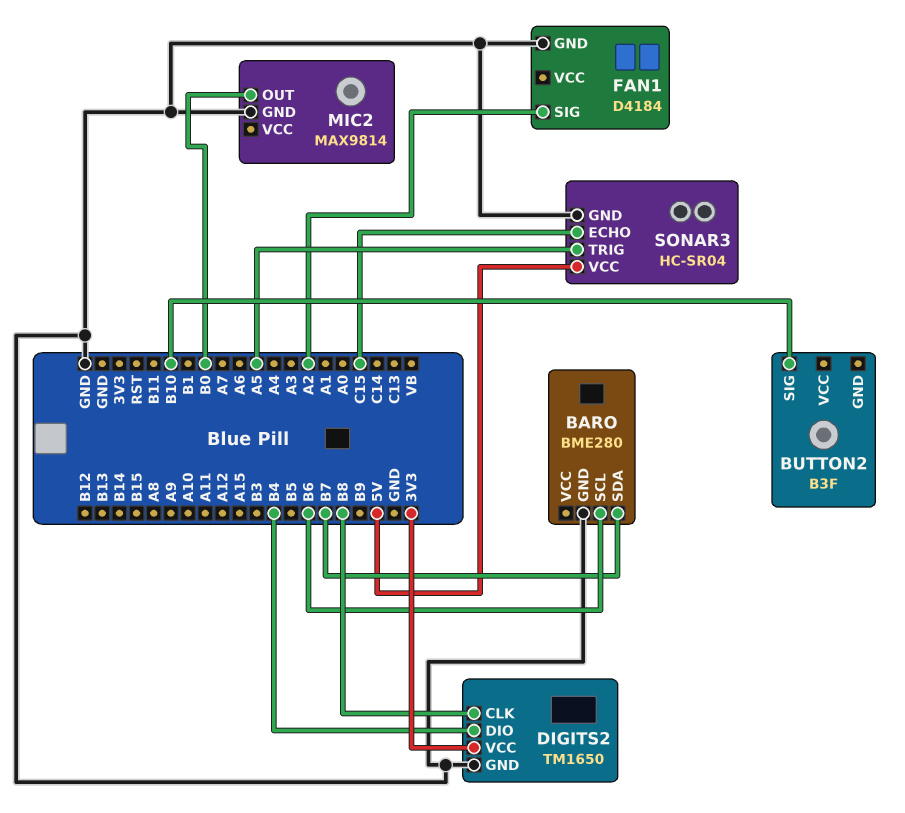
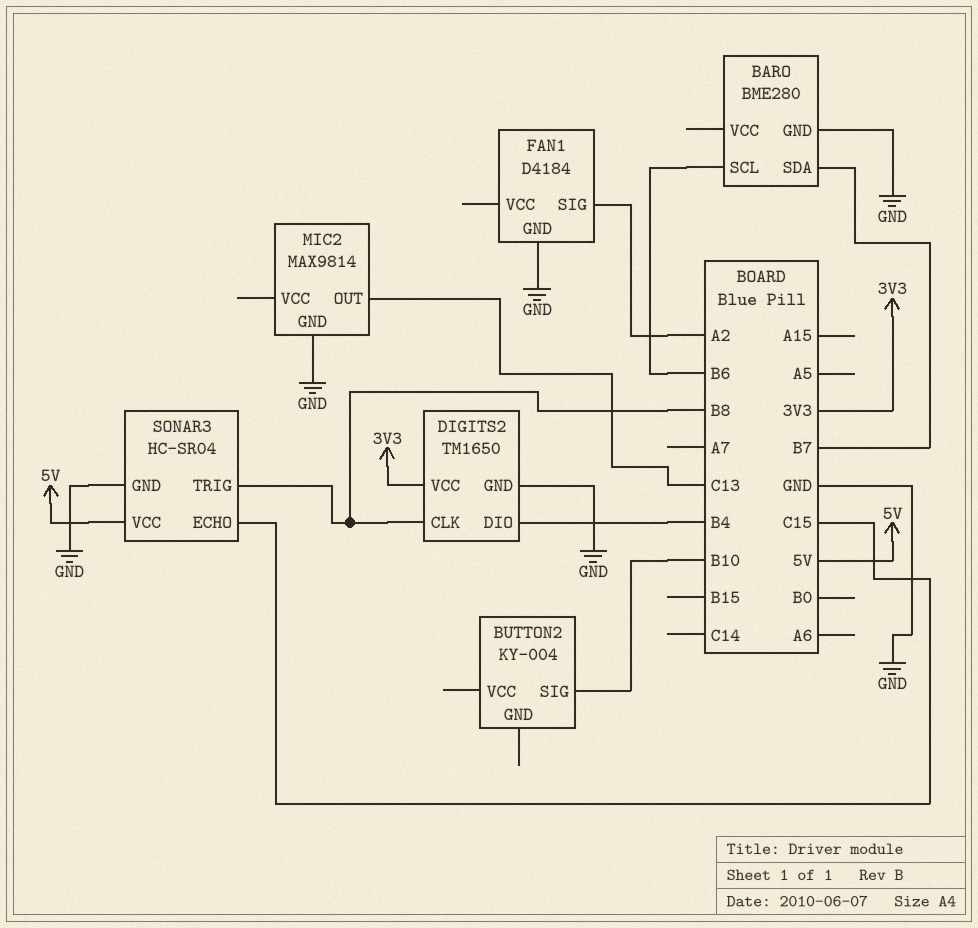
BUTTON2: B3F -> KY-004
MIC2 pin OUT: B0 -> C13
SONAR3 pin TRIG: A5 -> B8

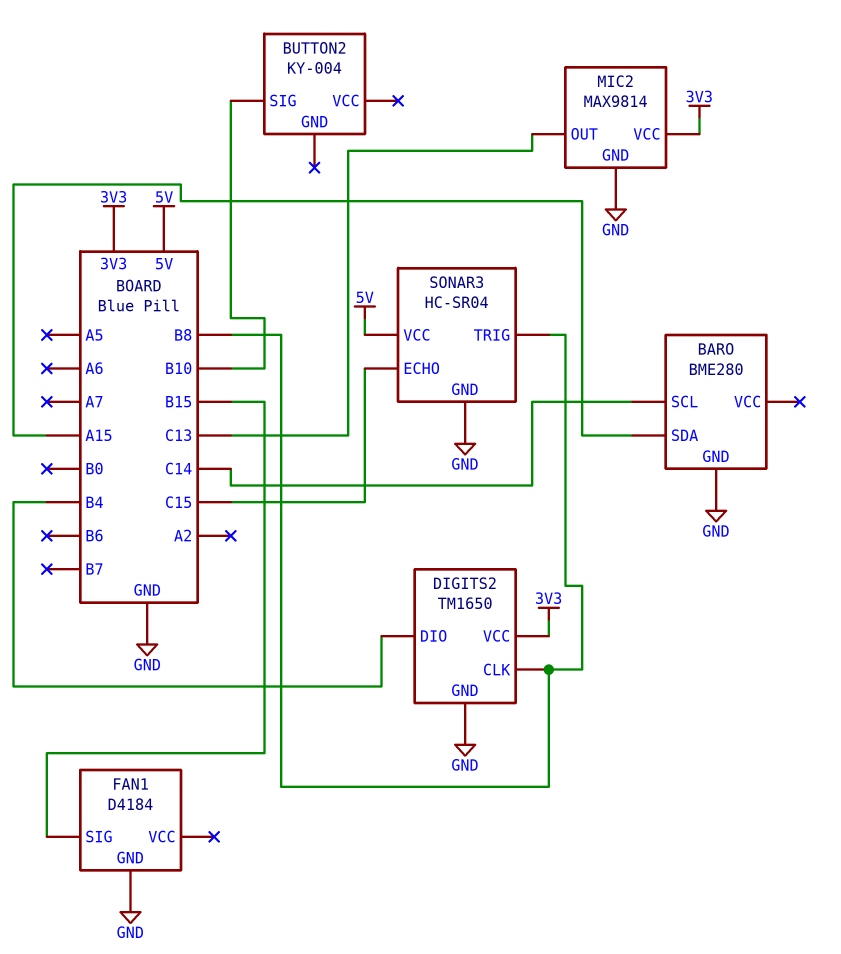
BARO pin SCL: B6 -> C14
BARO pin SDA: B7 -> A15
FAN1 pin SIG: A2 -> B15
MIC2 pin VCC: none -> 3V3

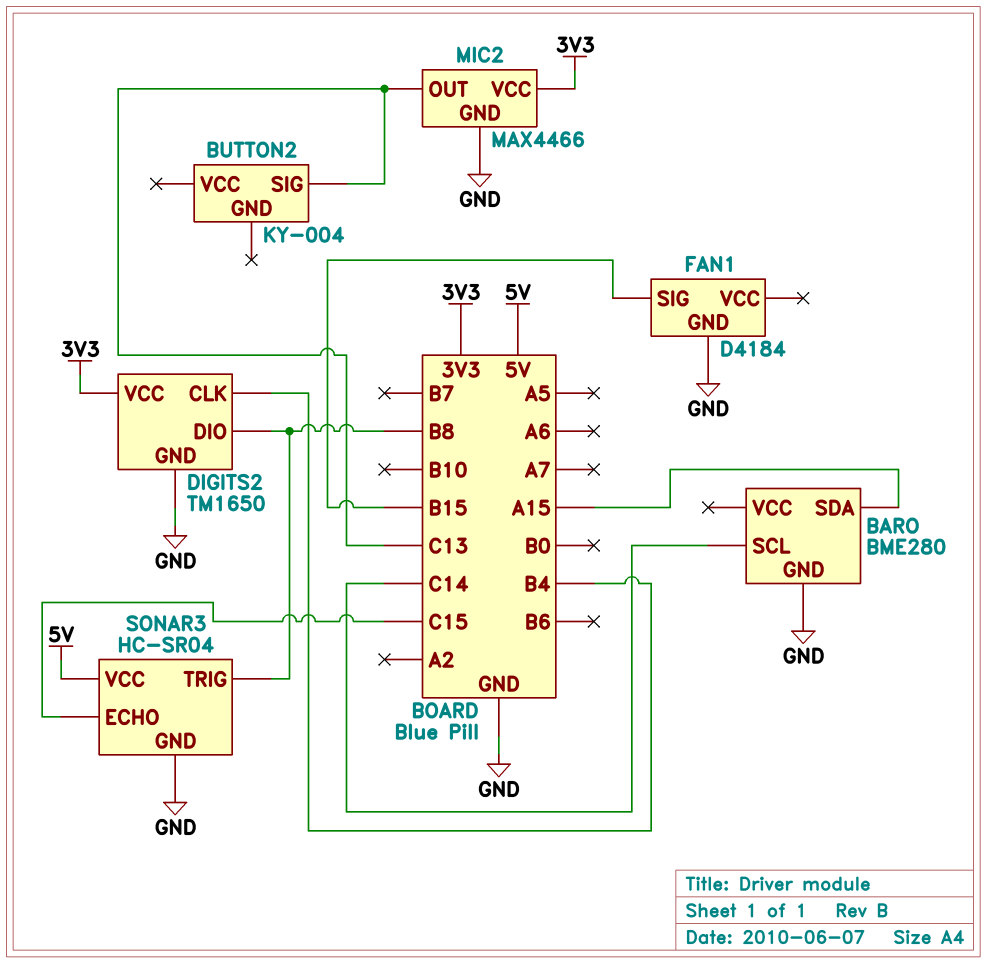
BUTTON2 pin SIG: B10 -> C13
DIGITS2 pin CLK: B8 -> B4
DIGITS2 pin DIO: B4 -> B8
MIC2: MAX9814 -> MAX4466

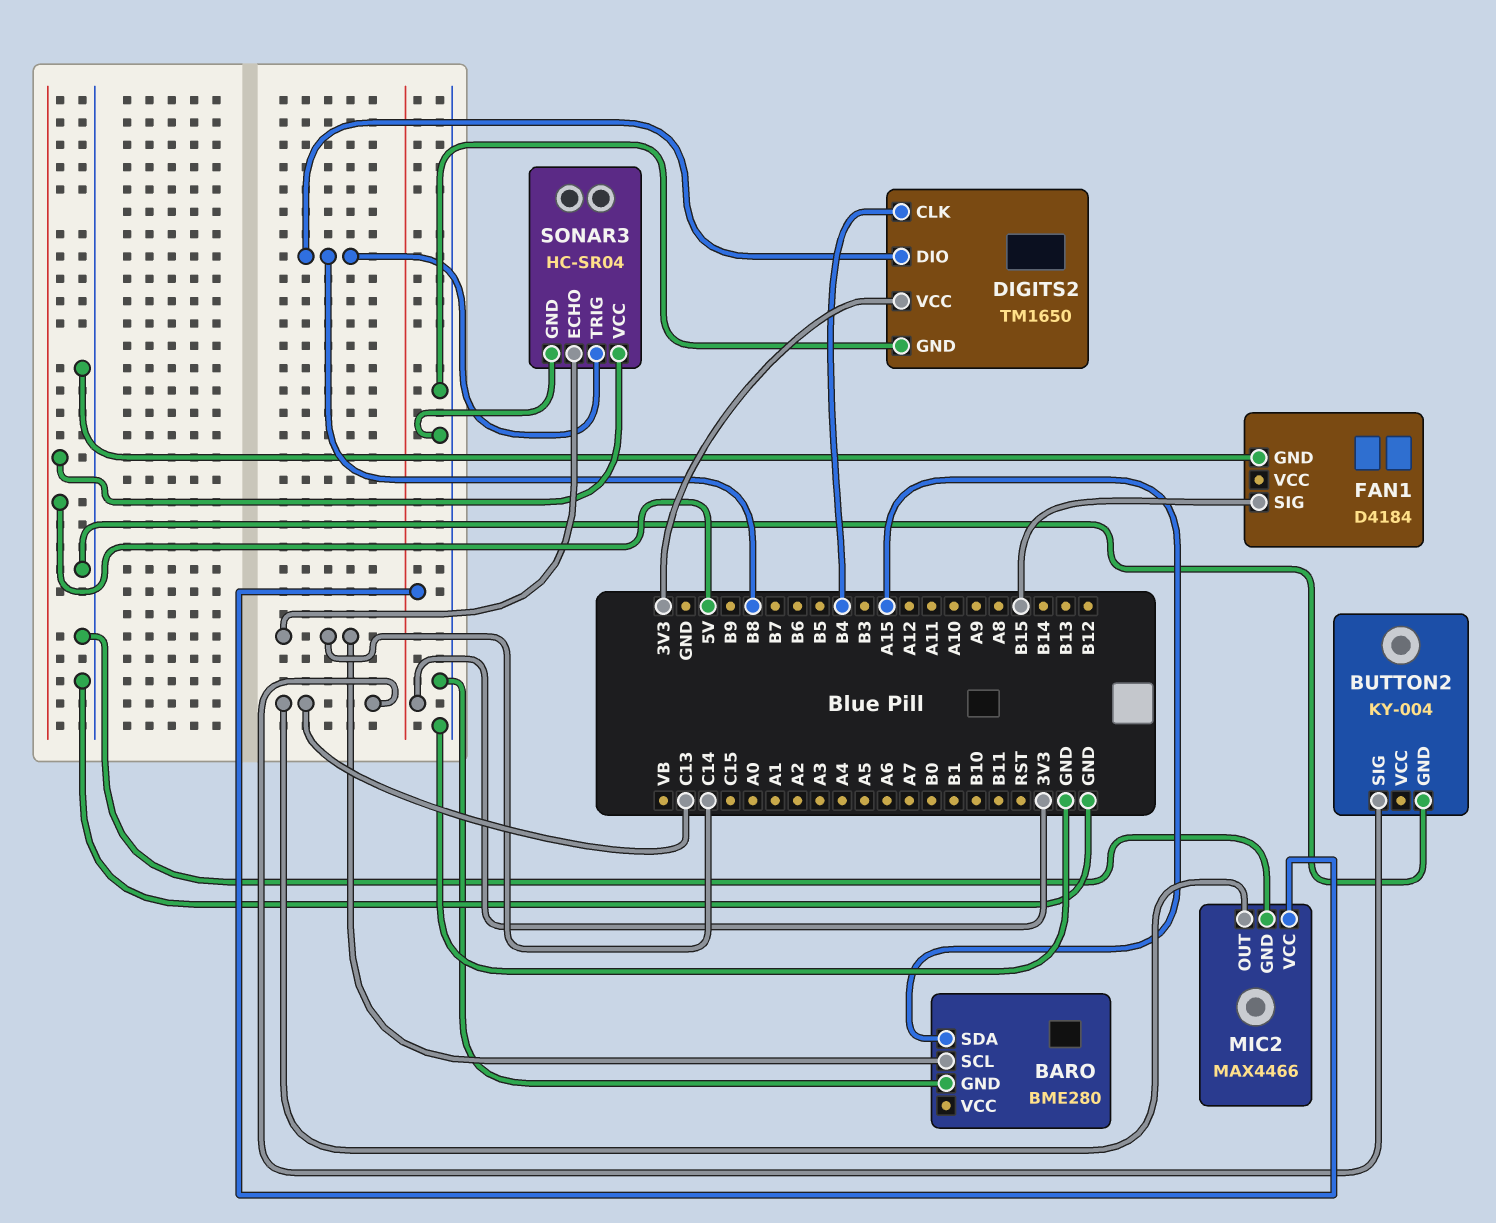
BUTTON2 pin GND: none -> GND
SONAR3 pin ECHO: C15 -> C14

